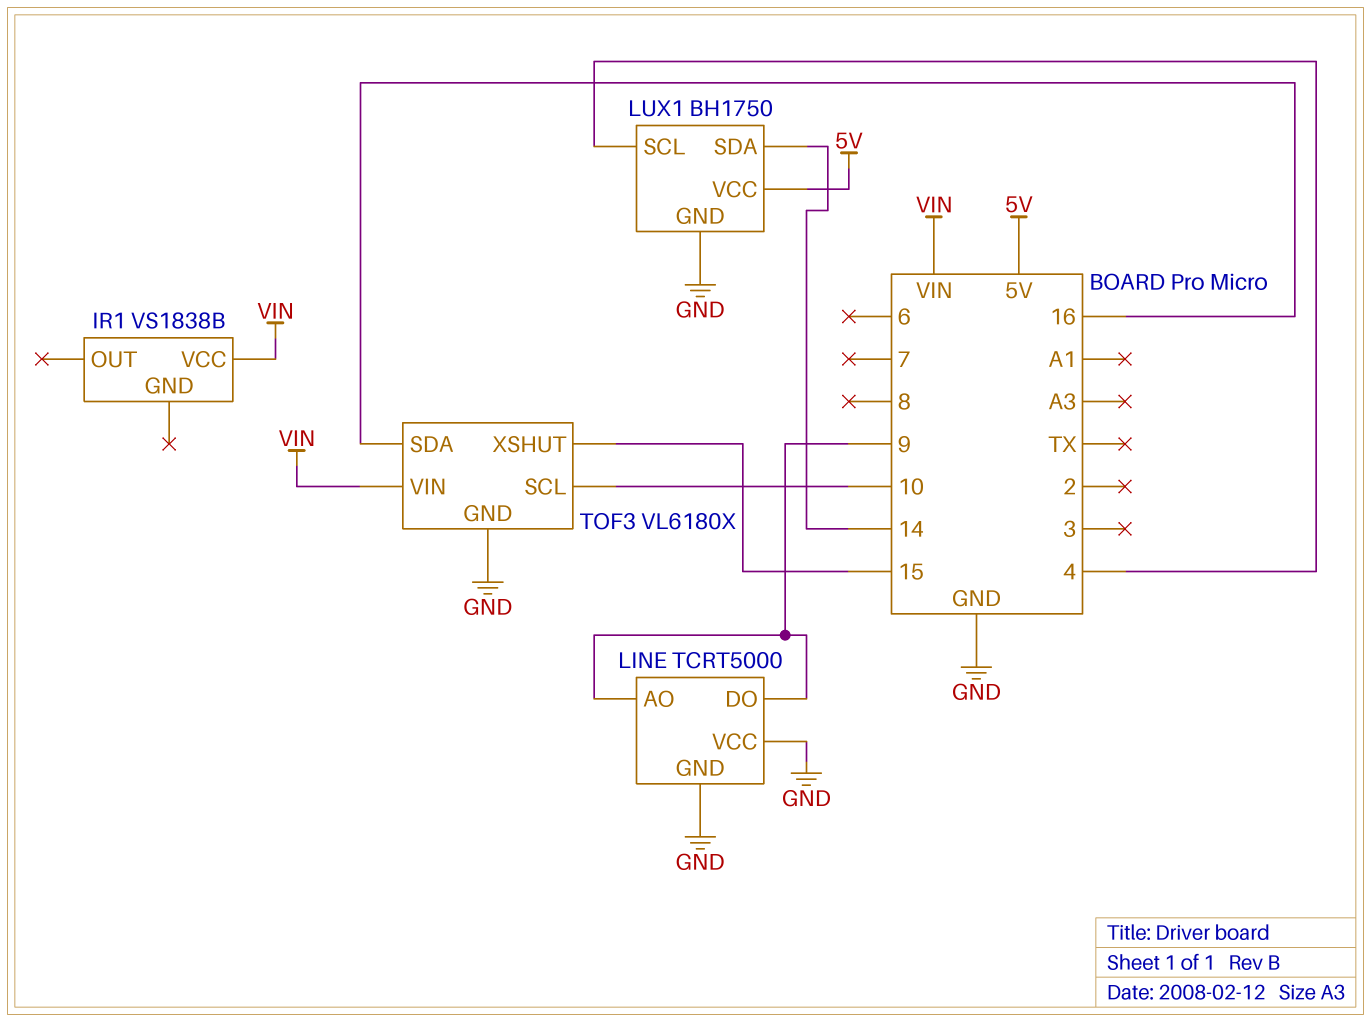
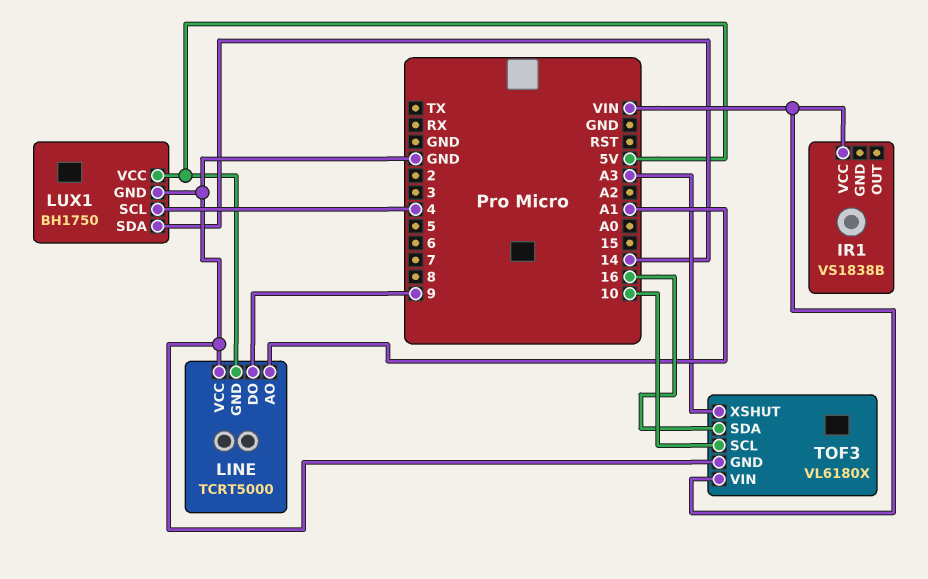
LINE pin AO: 9 -> A1
LINE pin GND: GND -> 5V
TOF3 pin XSHUT: 15 -> A3

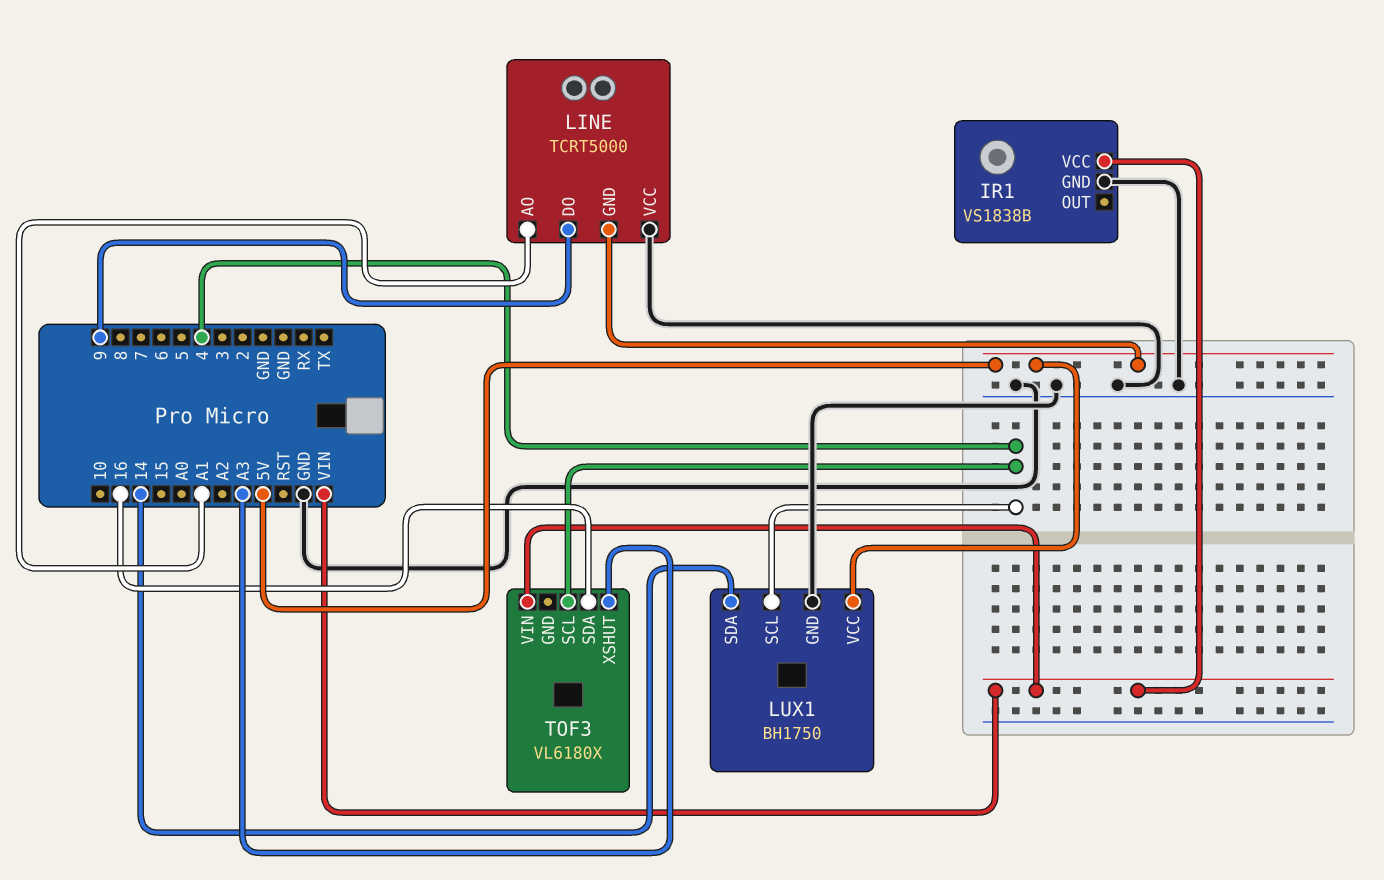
IR1 pin GND: none -> GND
TOF3 pin GND: GND -> none
TOF3 pin SCL: 10 -> 4

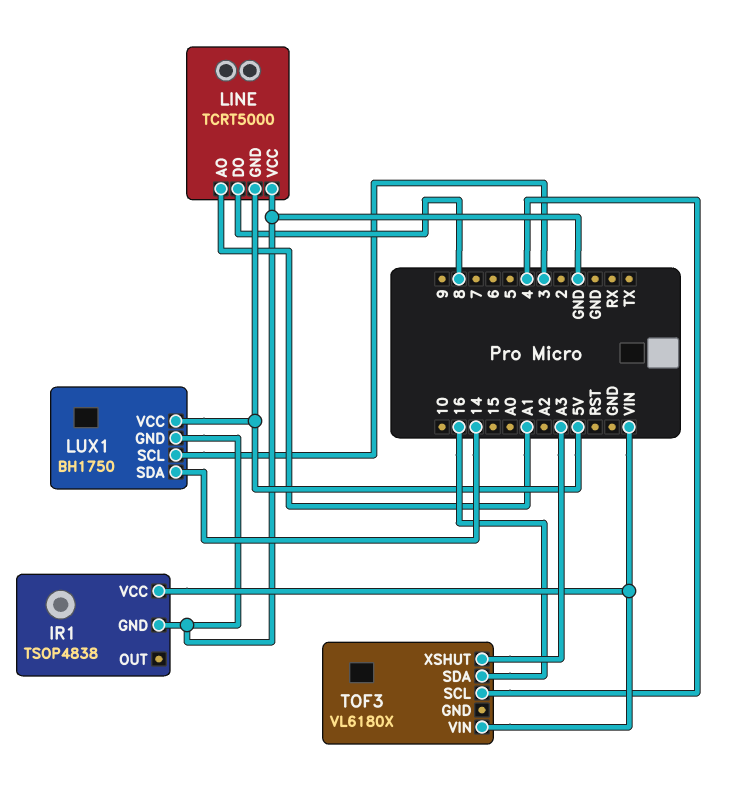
IR1: VS1838B -> TSOP4838
LINE pin DO: 9 -> 8
LUX1 pin SCL: 4 -> 3

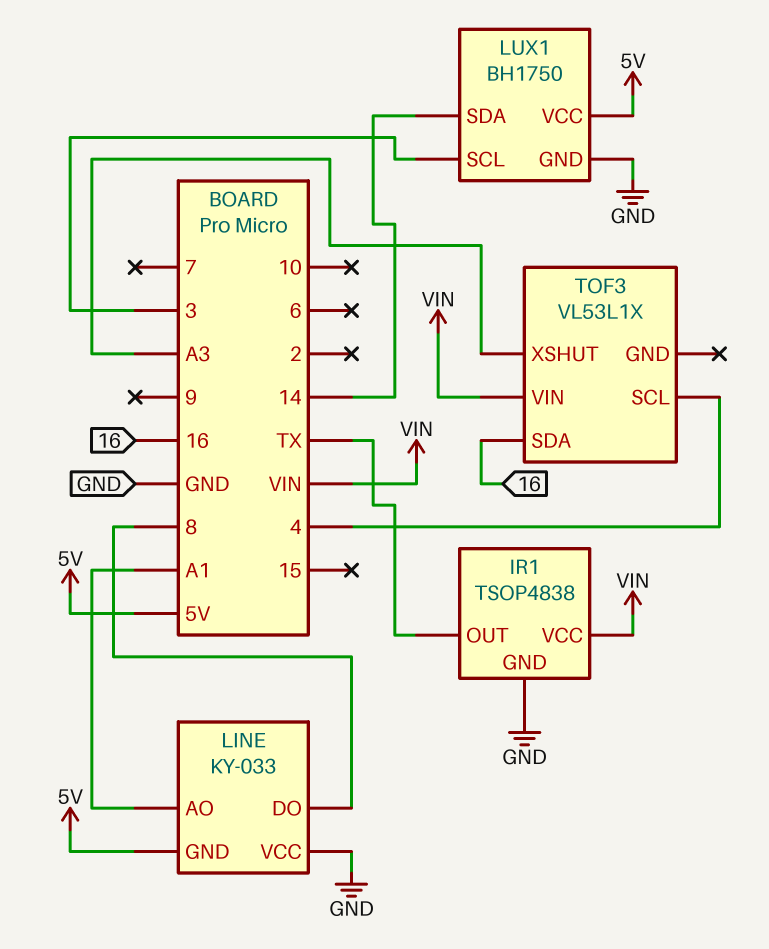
IR1 pin OUT: none -> TX
LINE: TCRT5000 -> KY-033
TOF3: VL6180X -> VL53L1X

